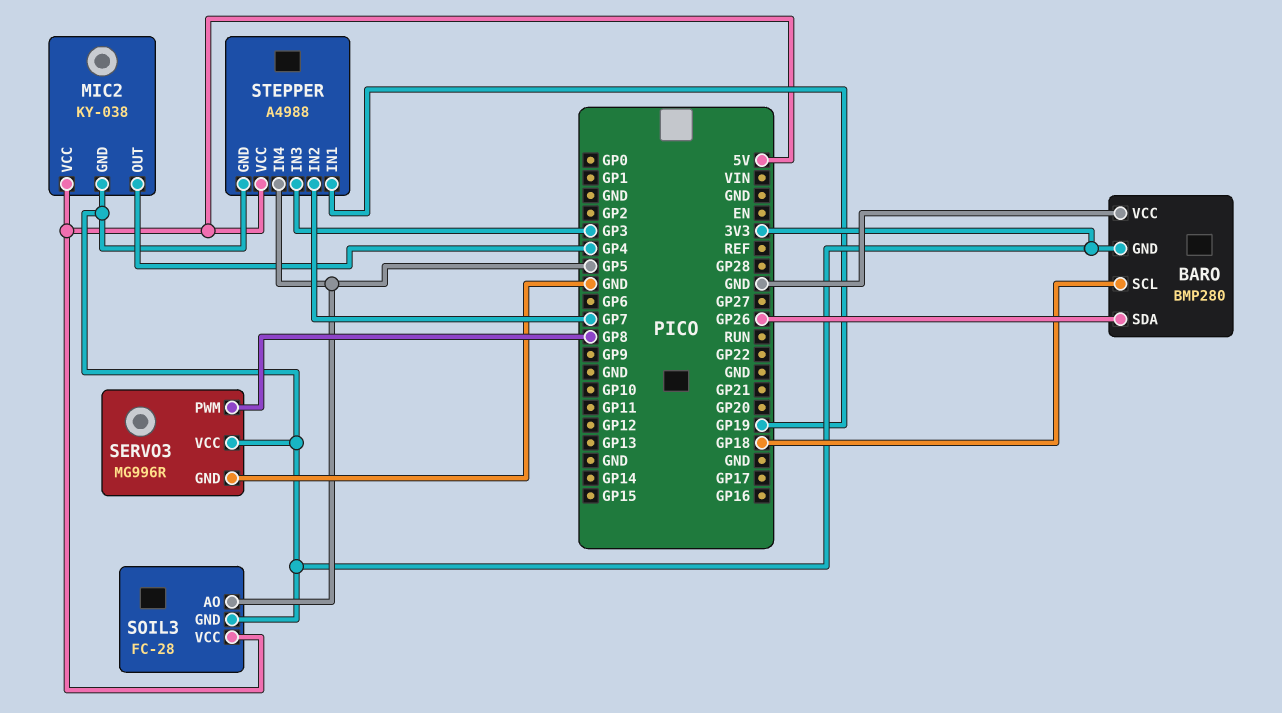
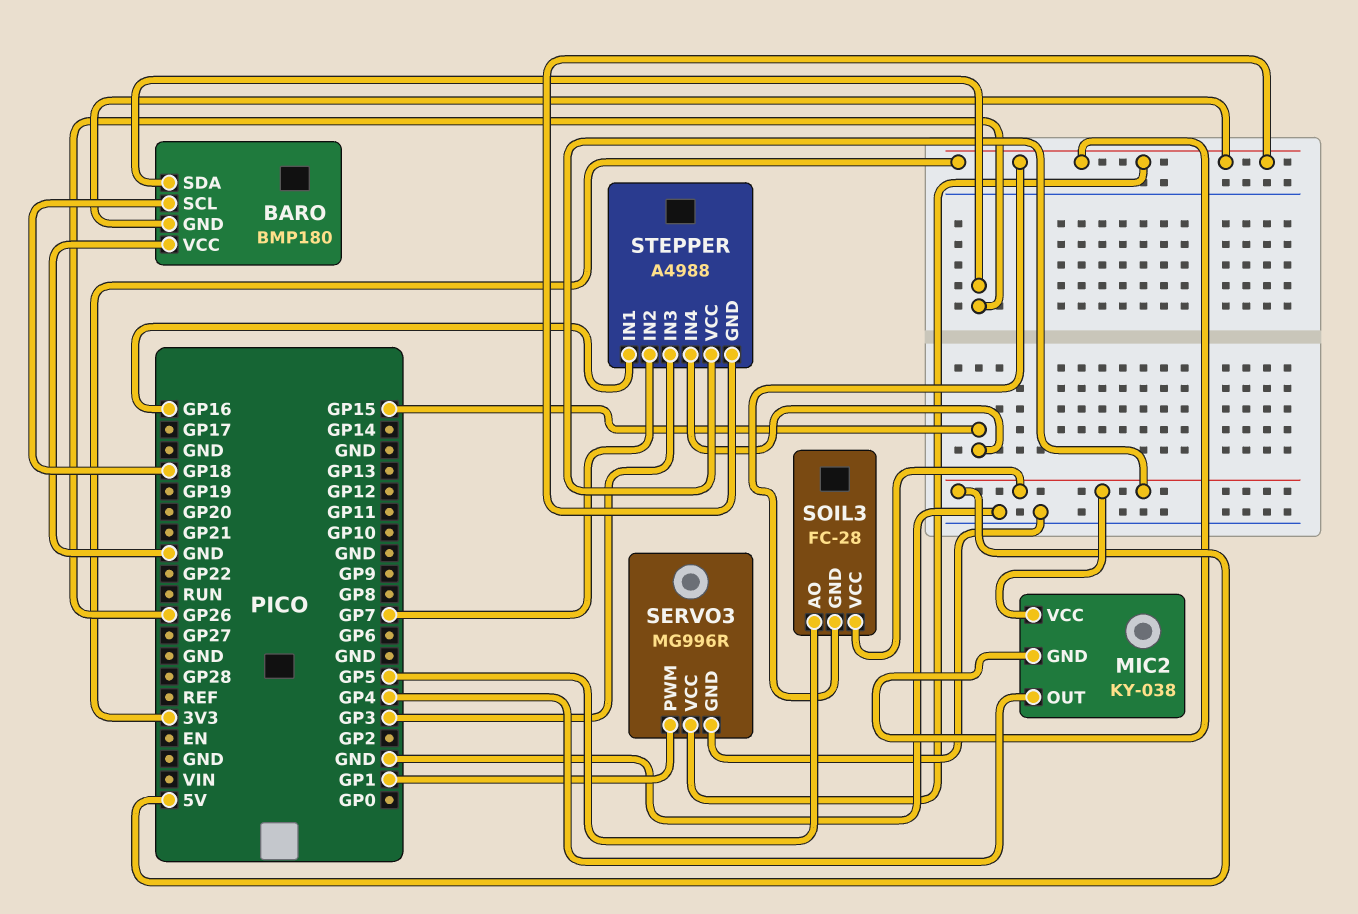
BARO: BMP280 -> BMP180
SERVO3 pin PWM: GP8 -> GP1
STEPPER pin IN1: GP19 -> GP16
STEPPER pin IN4: GP5 -> GP15

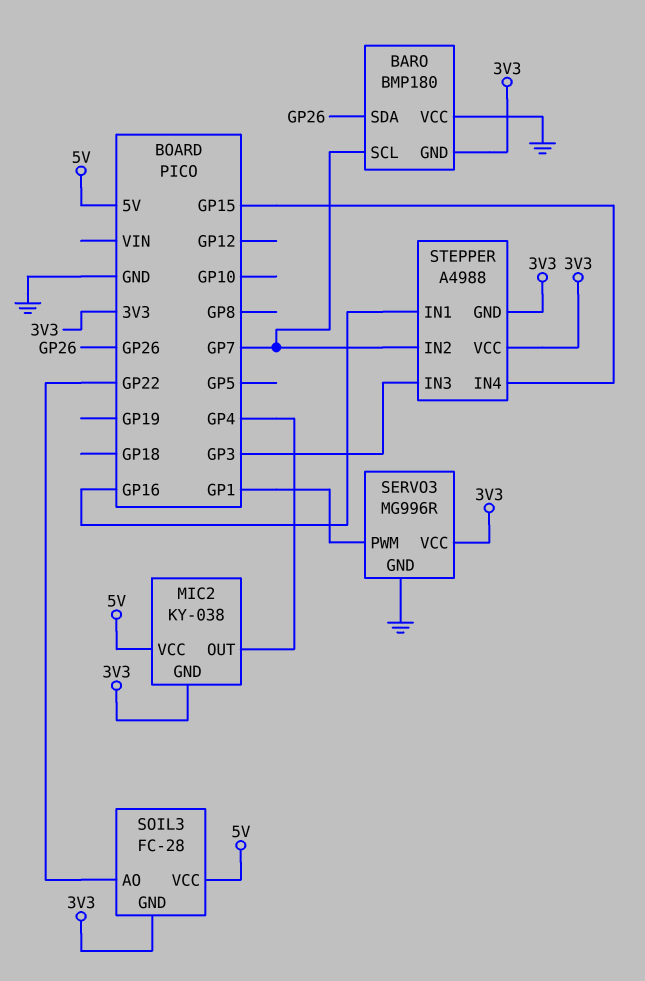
BARO pin SCL: GP18 -> GP7
SOIL3 pin AO: GP5 -> GP22
STEPPER pin VCC: 5V -> 3V3

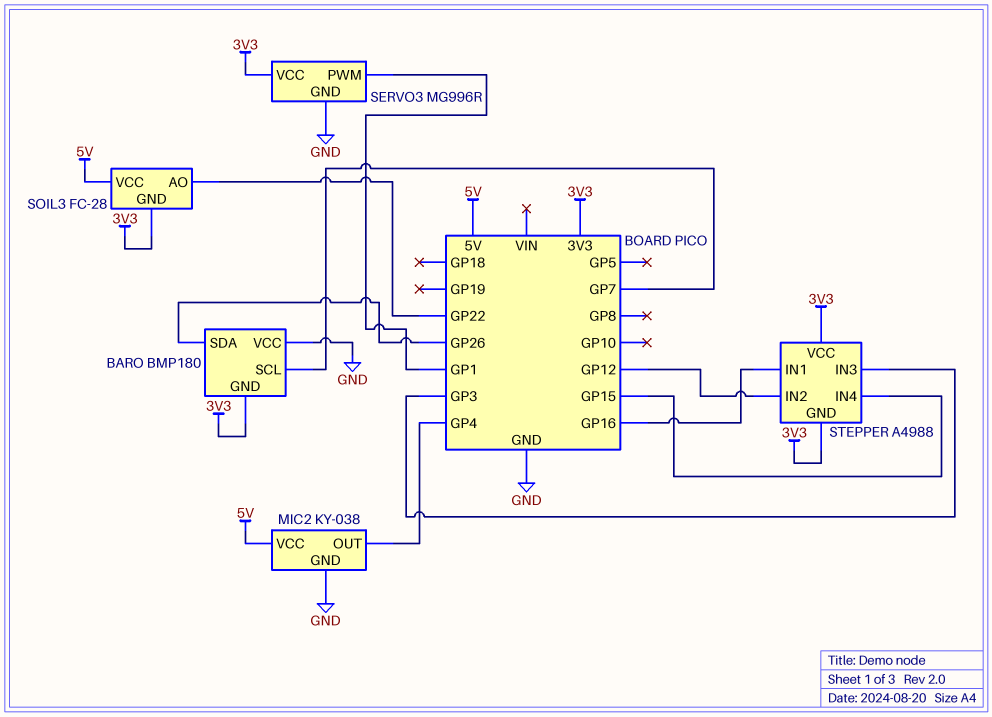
MIC2 pin GND: 3V3 -> GND
STEPPER pin IN2: GP7 -> GP12

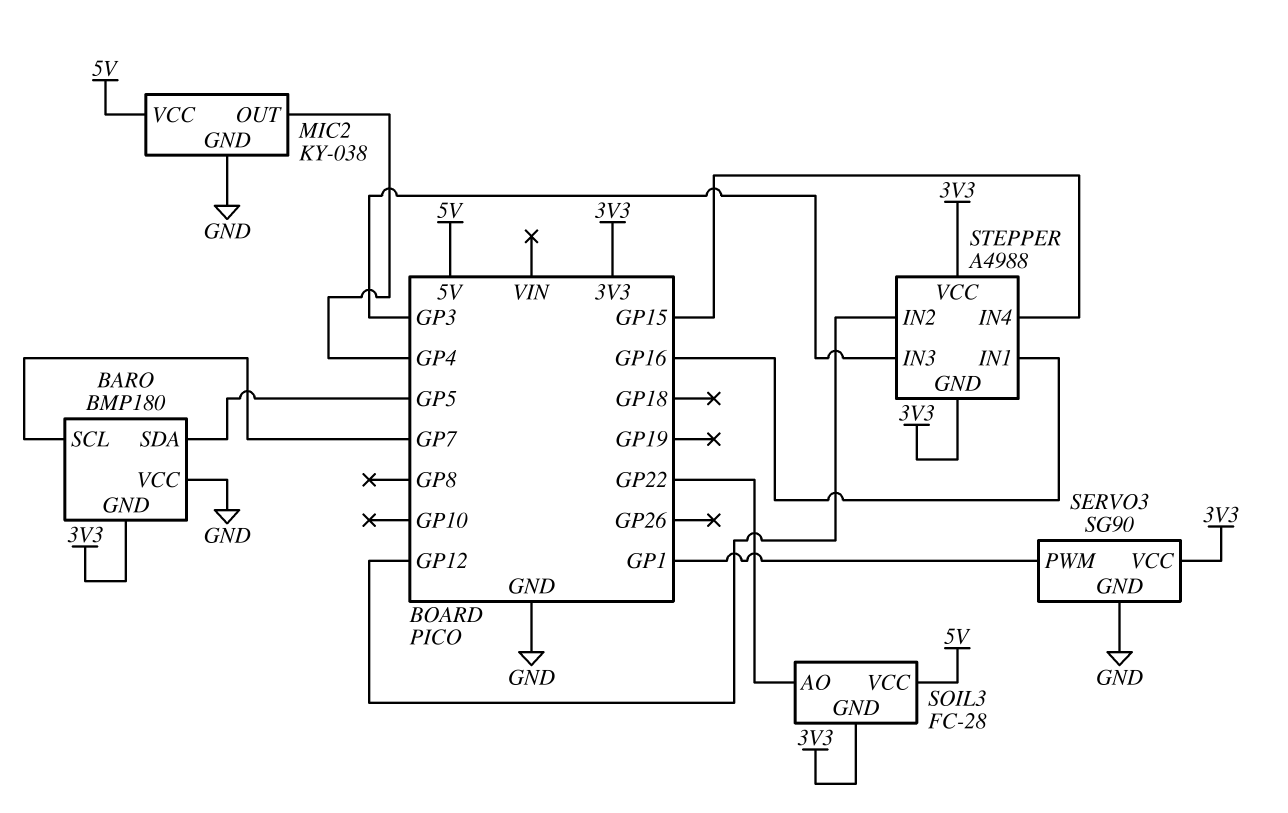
BARO pin SDA: GP26 -> GP5
SERVO3: MG996R -> SG90

